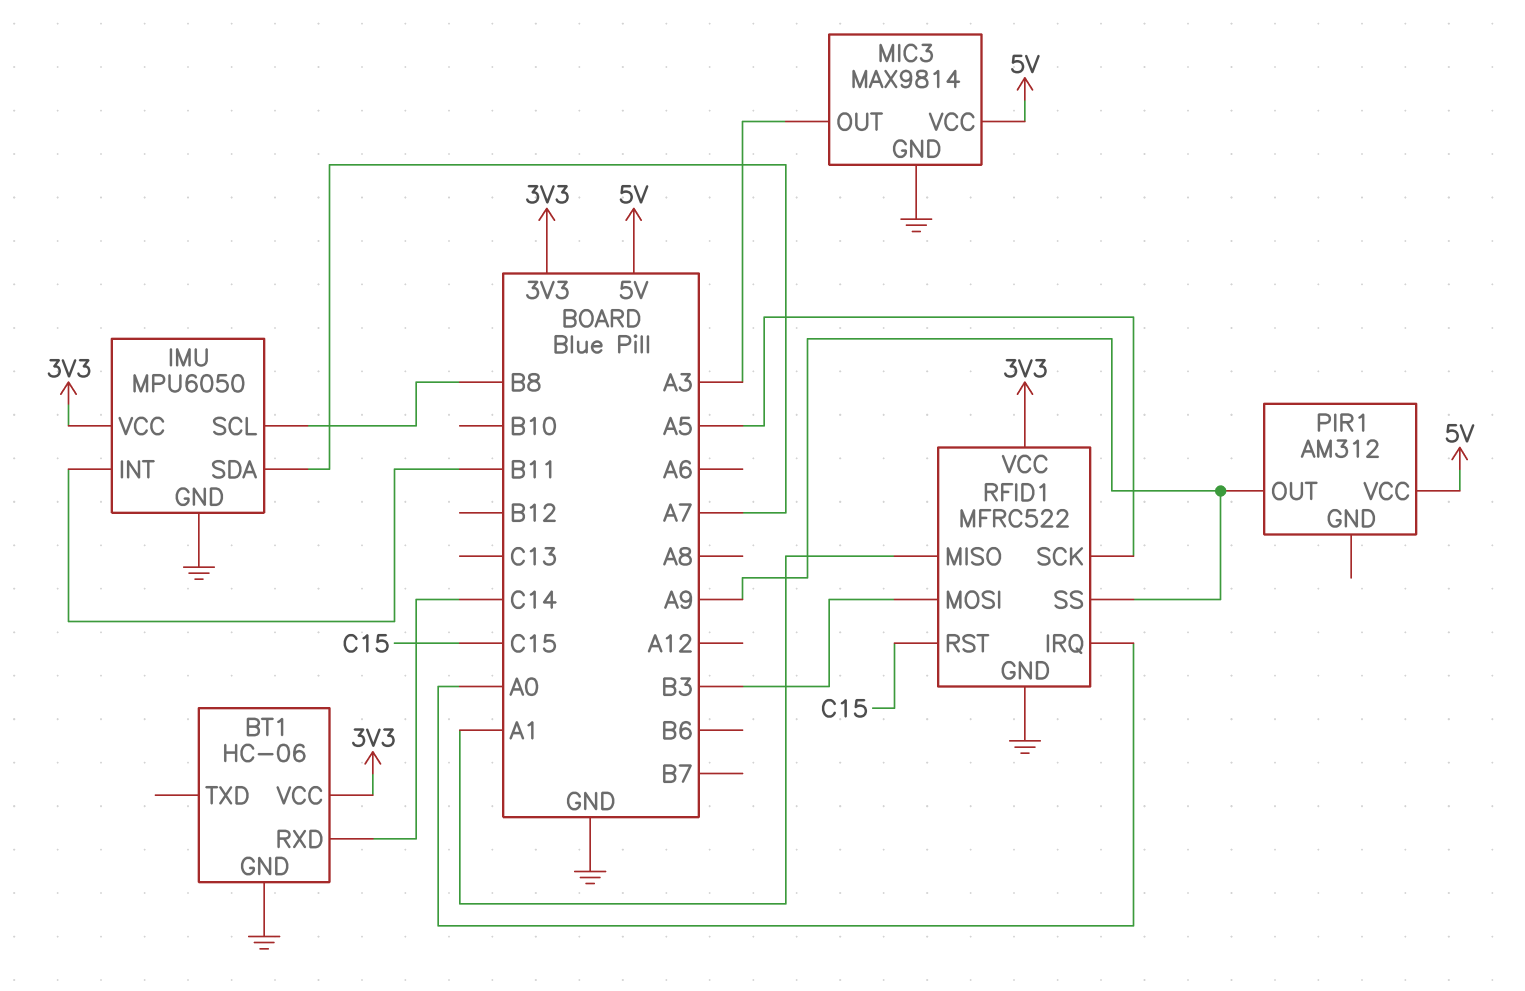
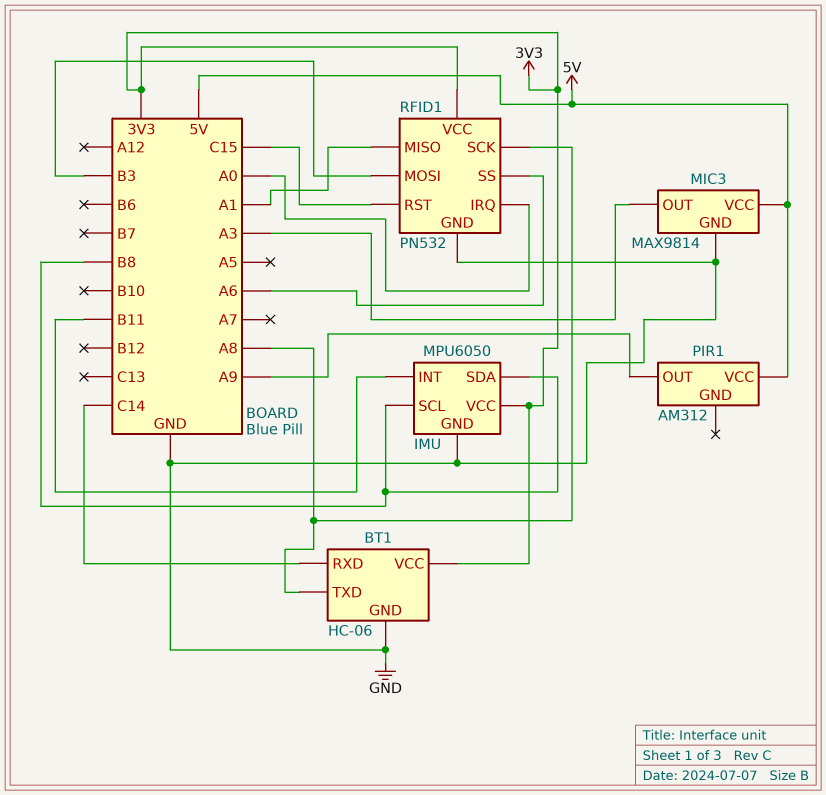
BT1 pin TXD: none -> A8
IMU pin SDA: A7 -> B8
RFID1: MFRC522 -> PN532
RFID1 pin SCK: A5 -> A8
RFID1 pin SS: A9 -> A6

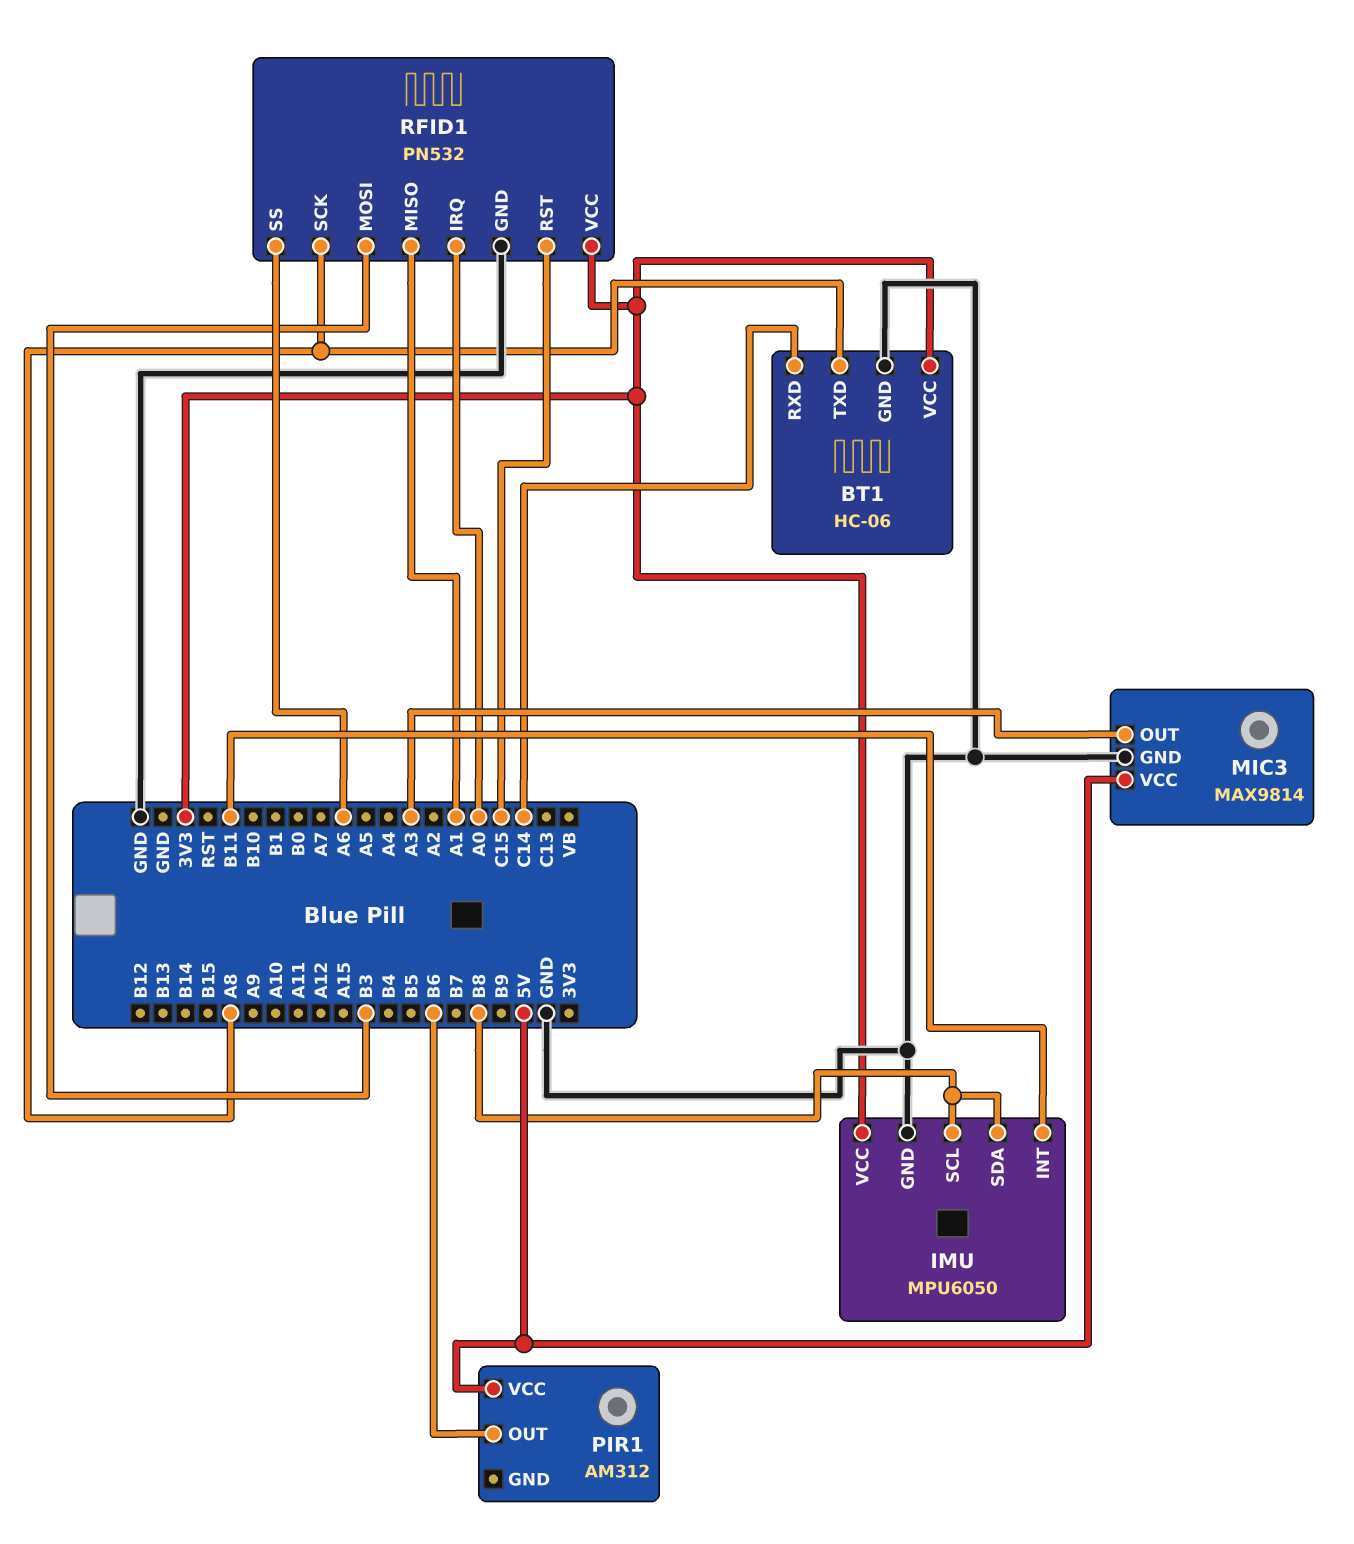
PIR1 pin OUT: A9 -> B6

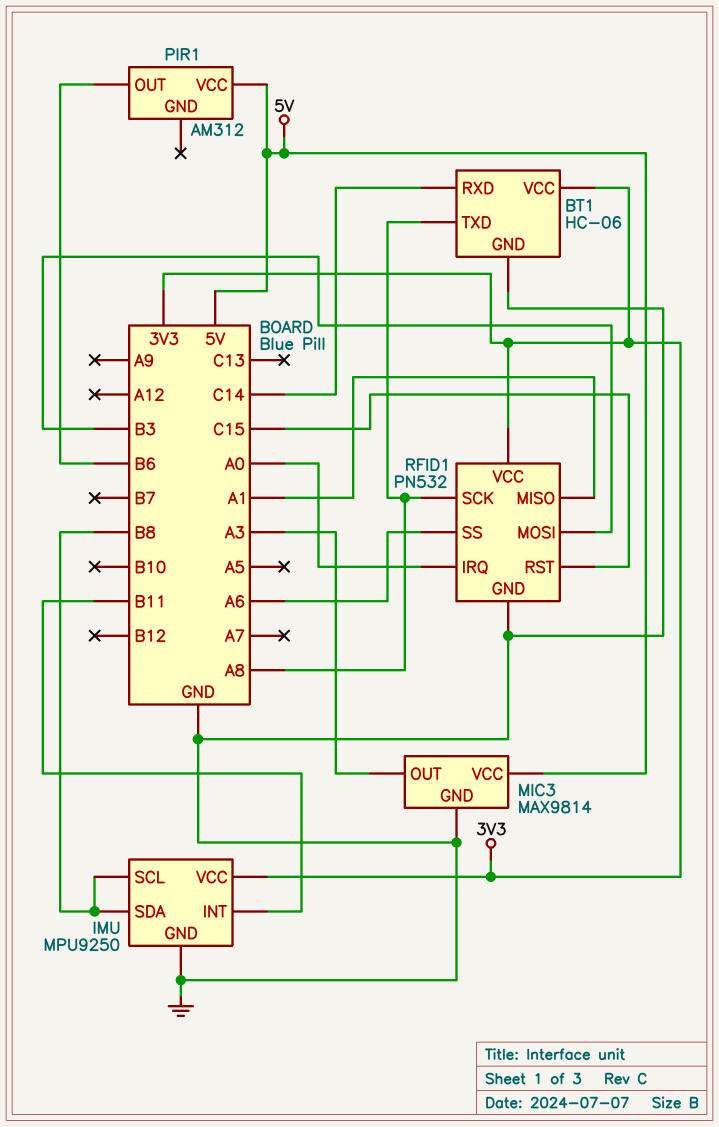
IMU: MPU6050 -> MPU9250

